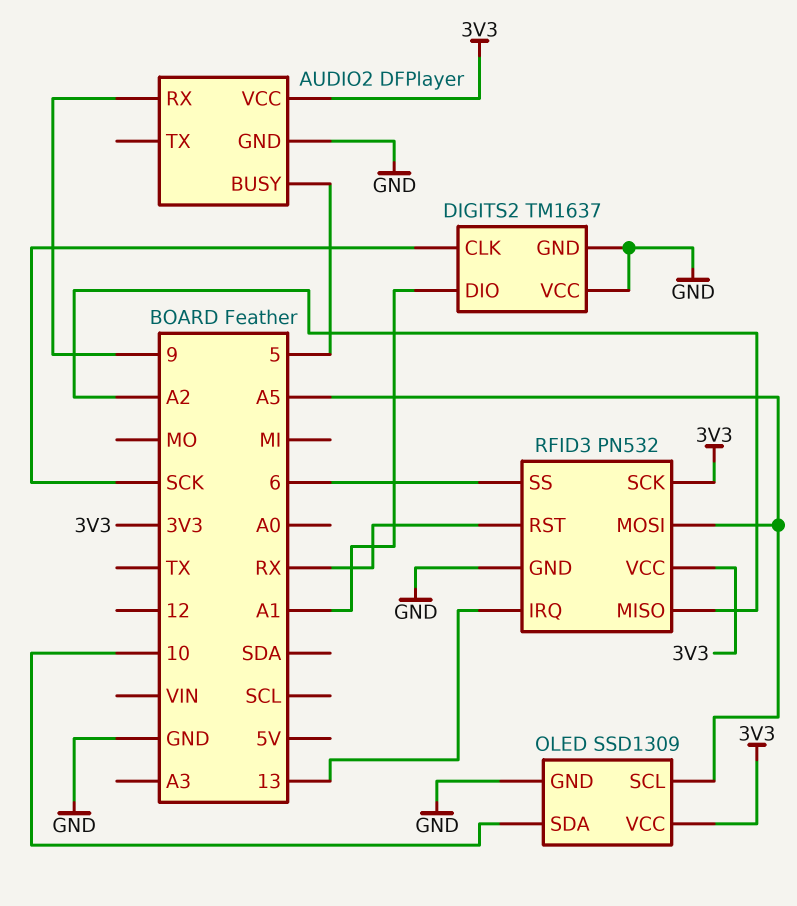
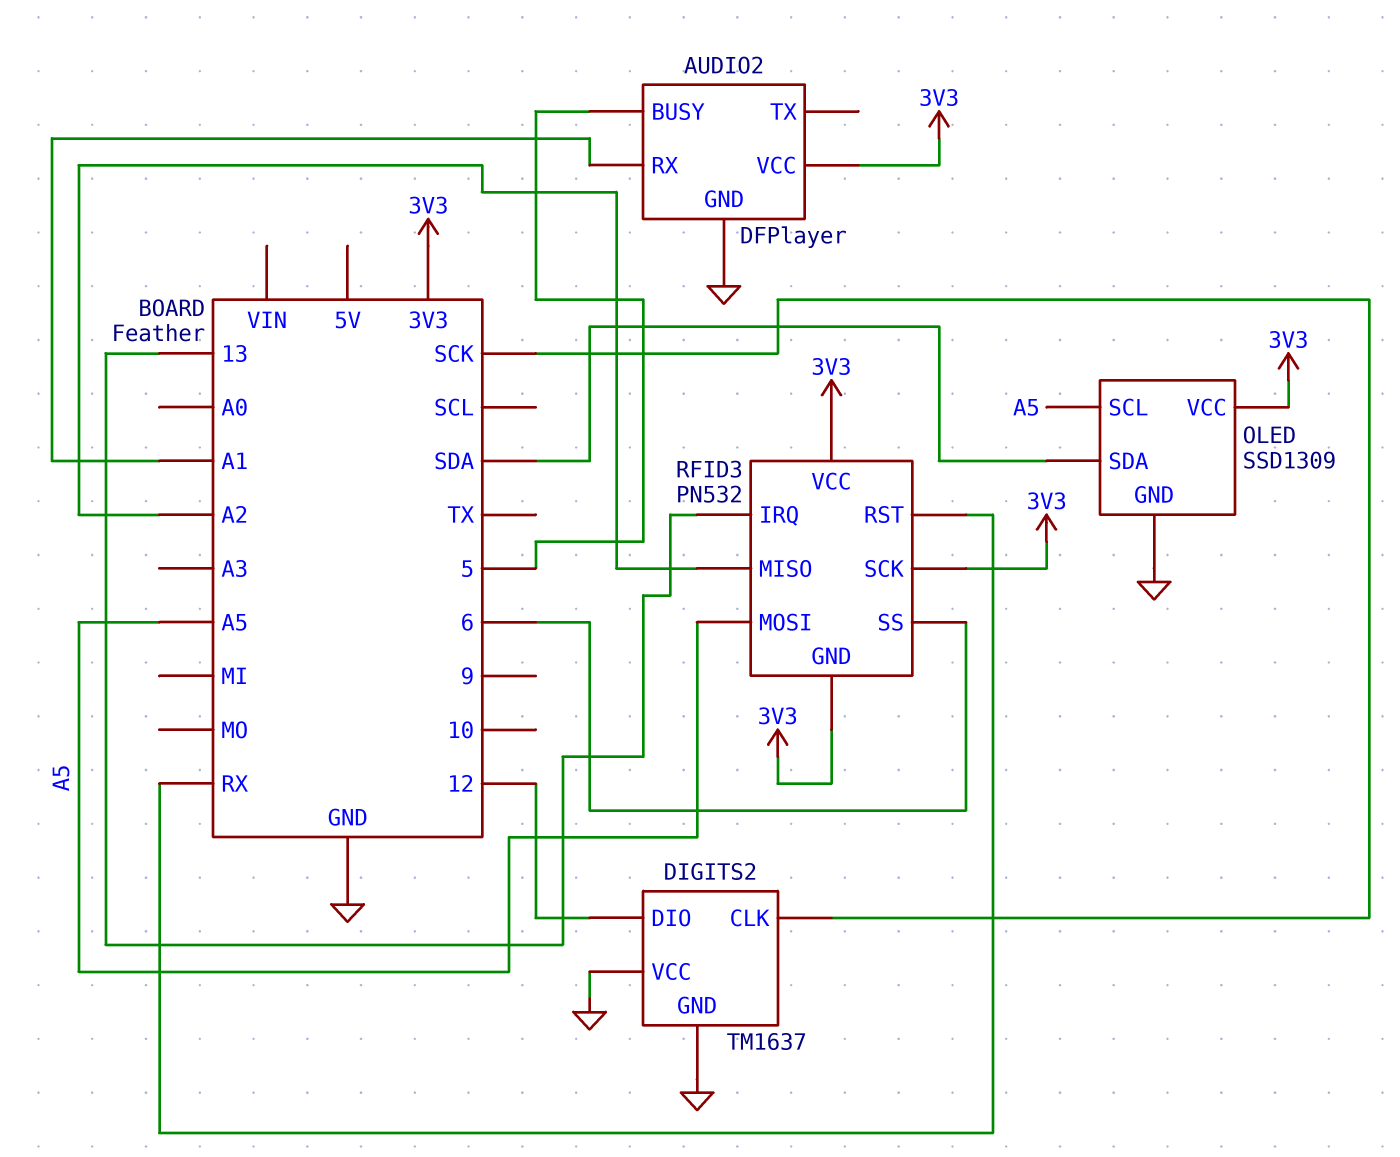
AUDIO2 pin RX: 9 -> A1
DIGITS2 pin DIO: A1 -> 12
OLED pin SDA: 10 -> SDA
RFID3 pin GND: GND -> 3V3

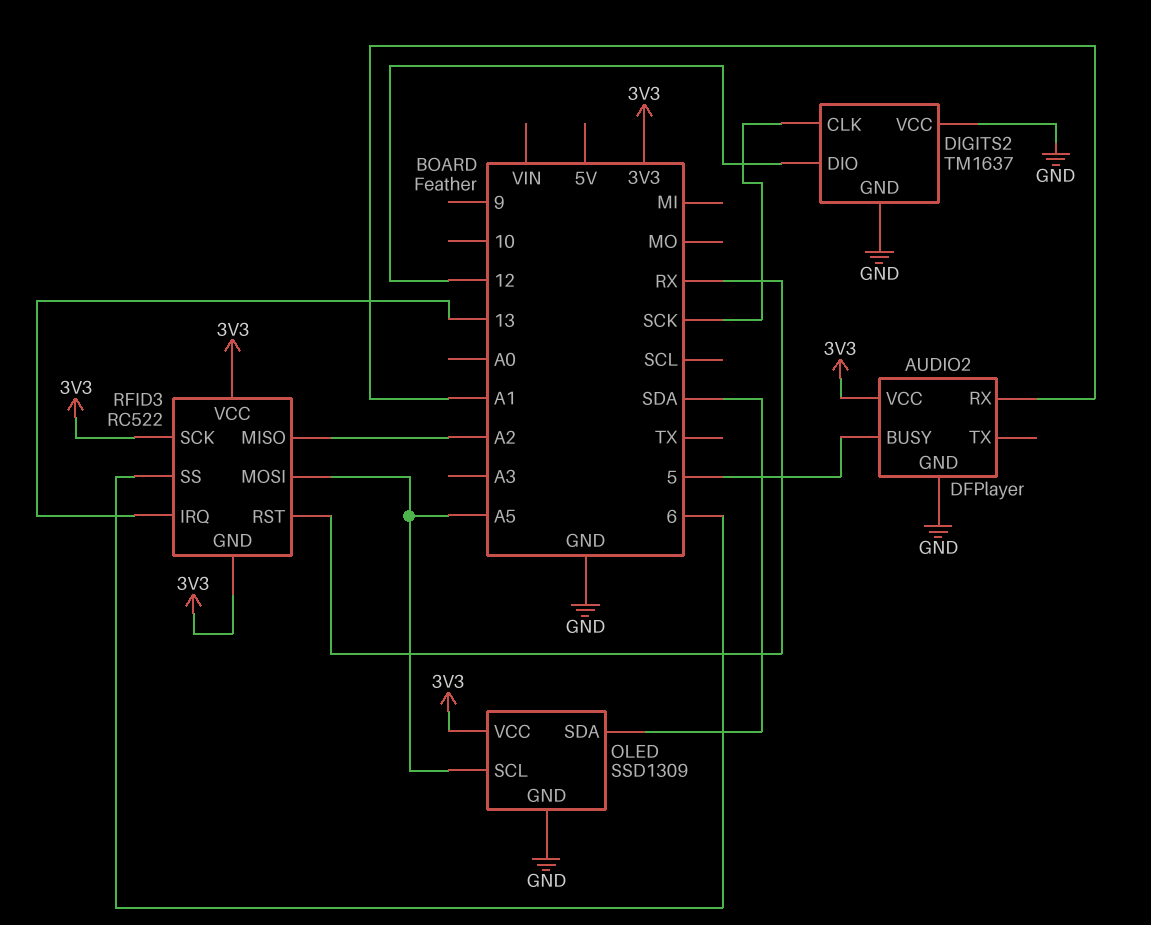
RFID3: PN532 -> RC522

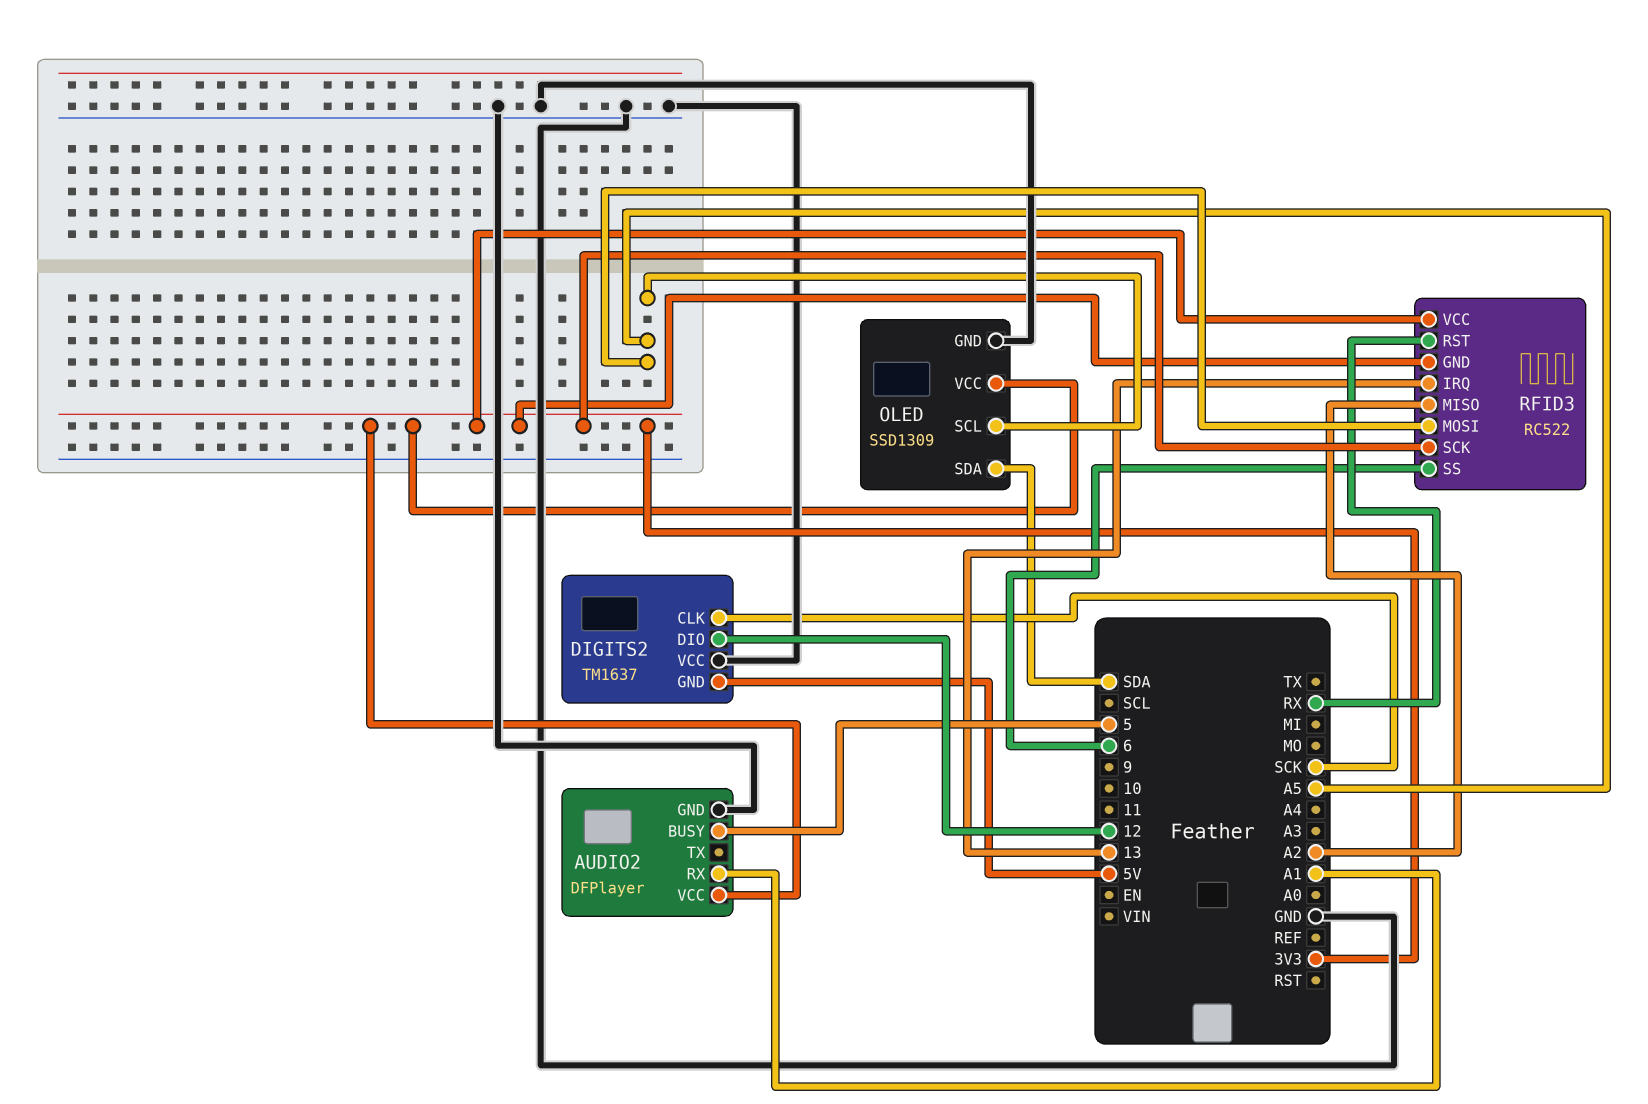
DIGITS2 pin GND: GND -> 5V

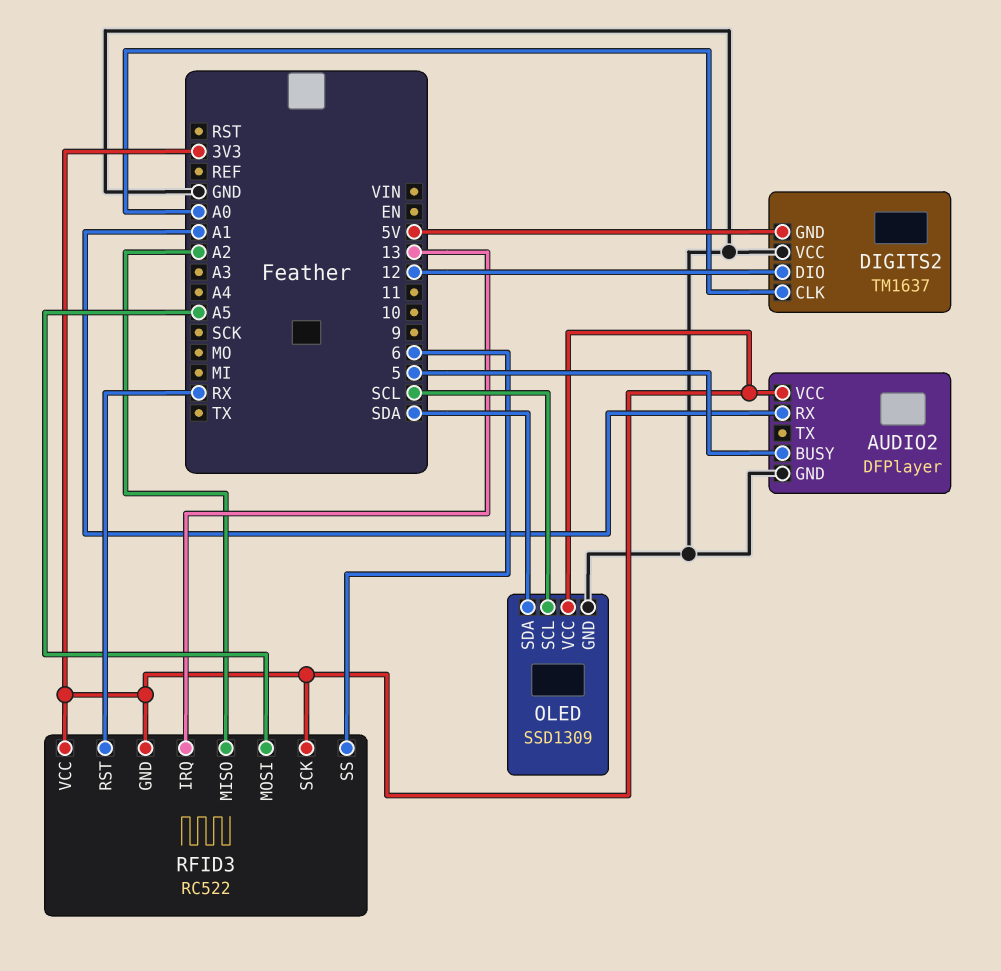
DIGITS2 pin CLK: SCK -> A0
OLED pin SCL: A5 -> SCL

